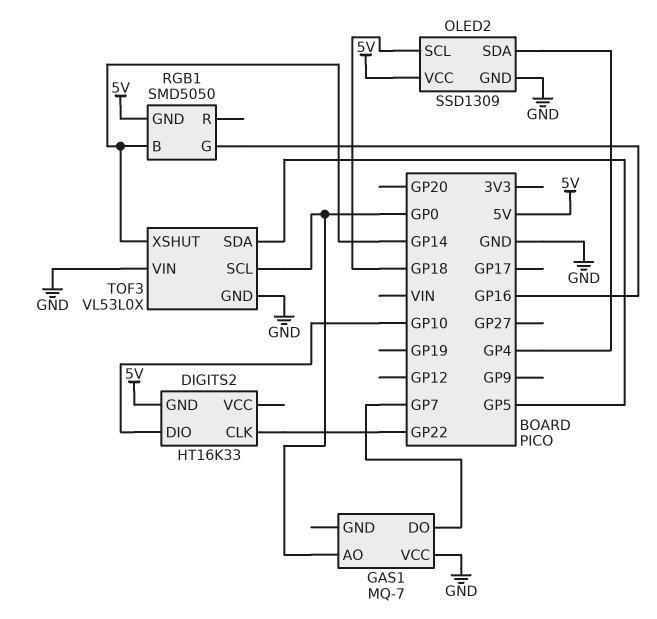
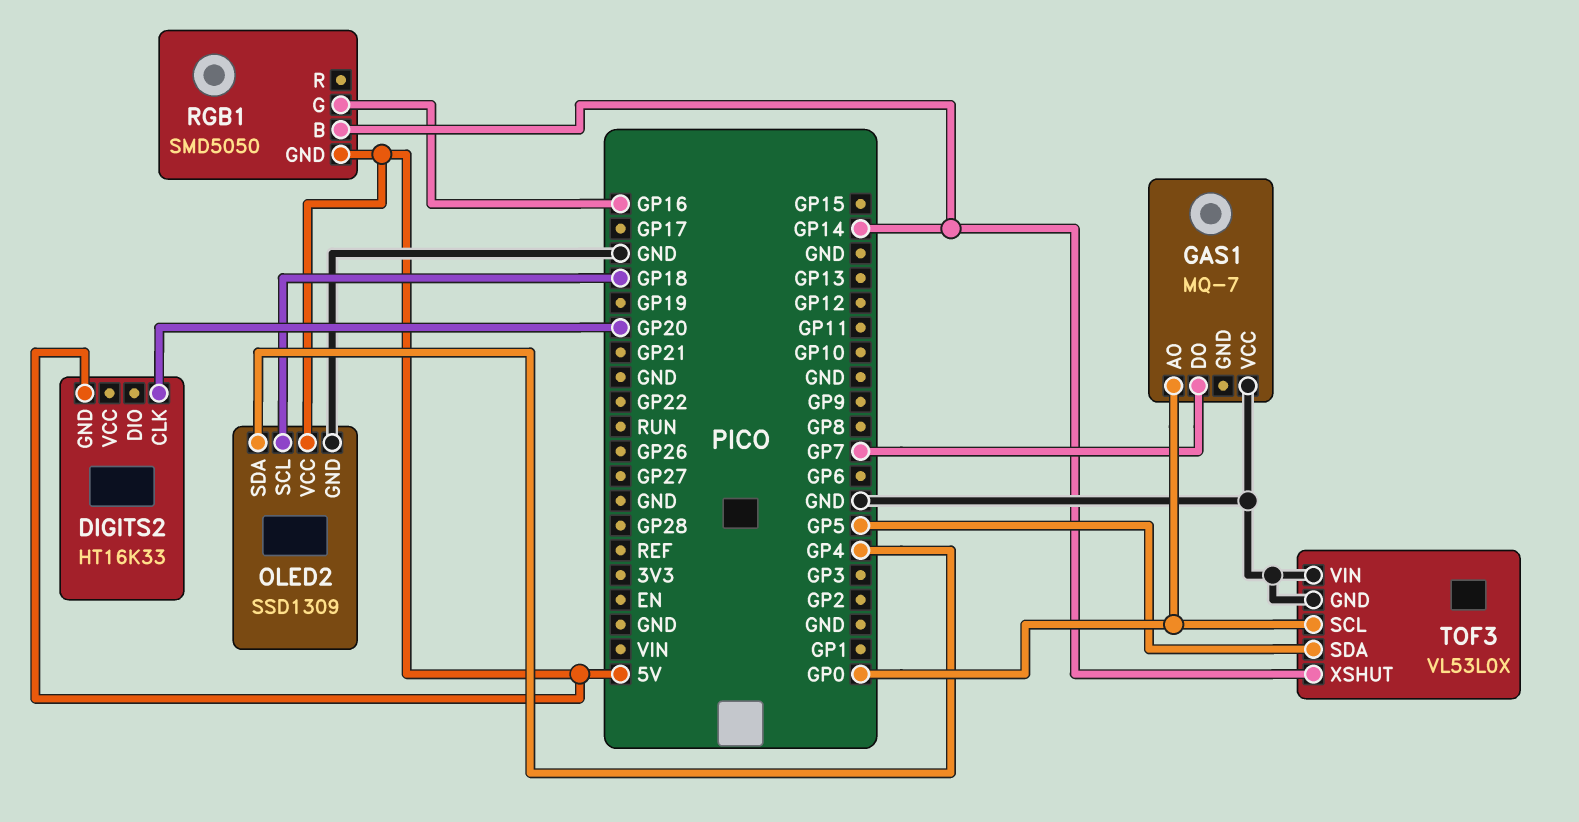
DIGITS2 pin CLK: GP22 -> GP20
DIGITS2 pin DIO: GP10 -> none

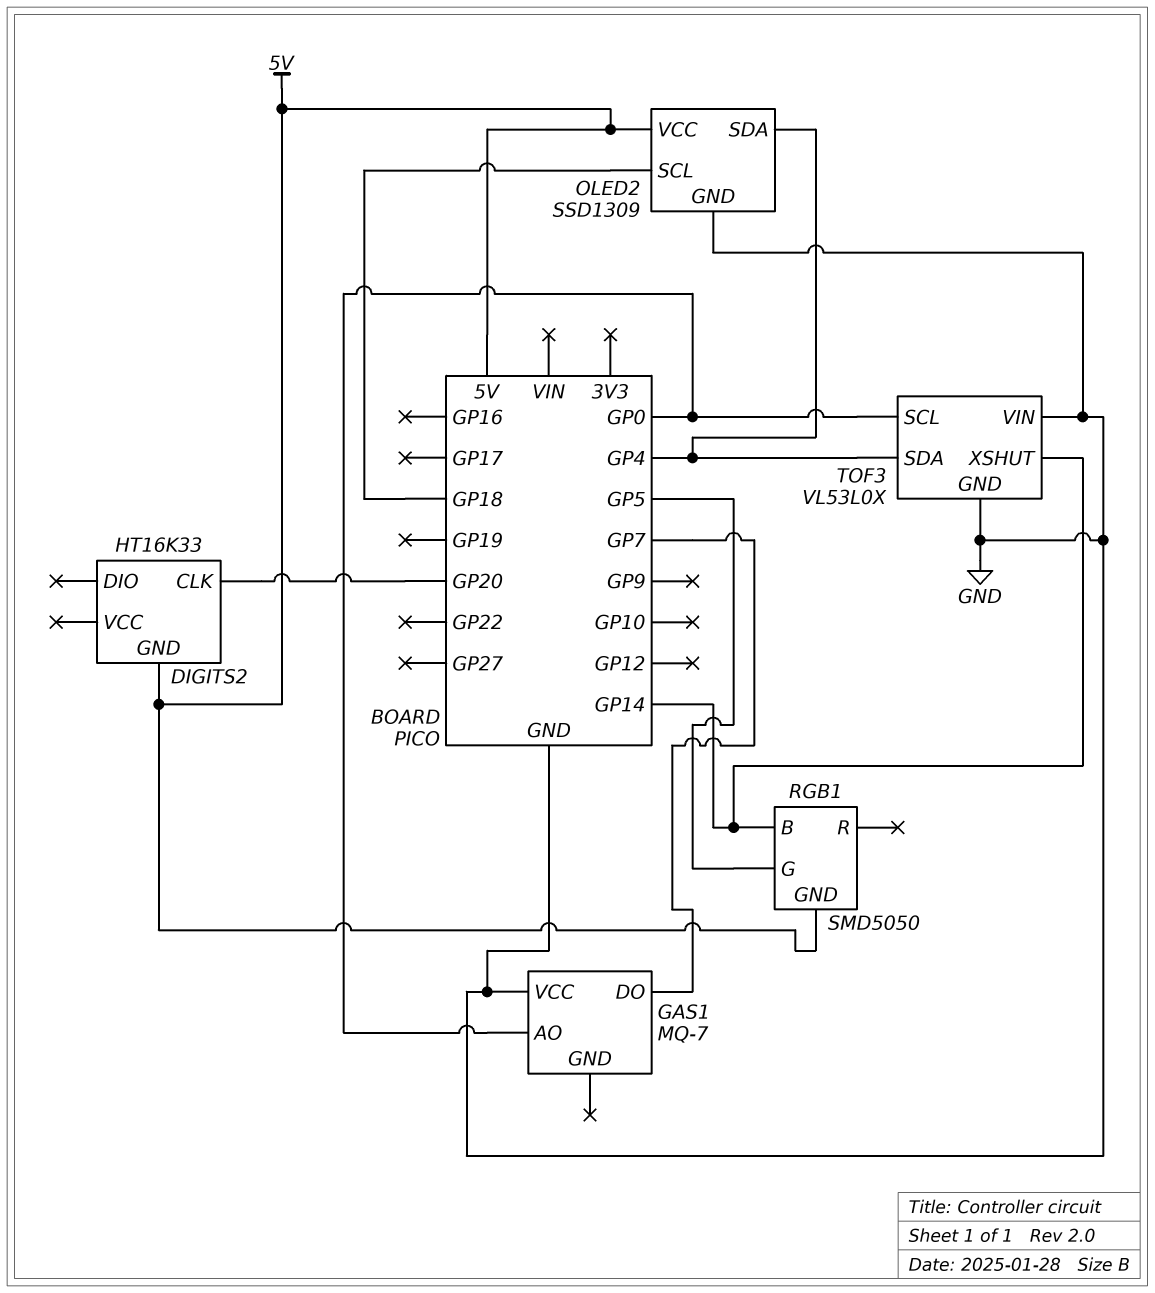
RGB1 pin G: GP16 -> GP5
TOF3 pin SDA: GP5 -> GP4

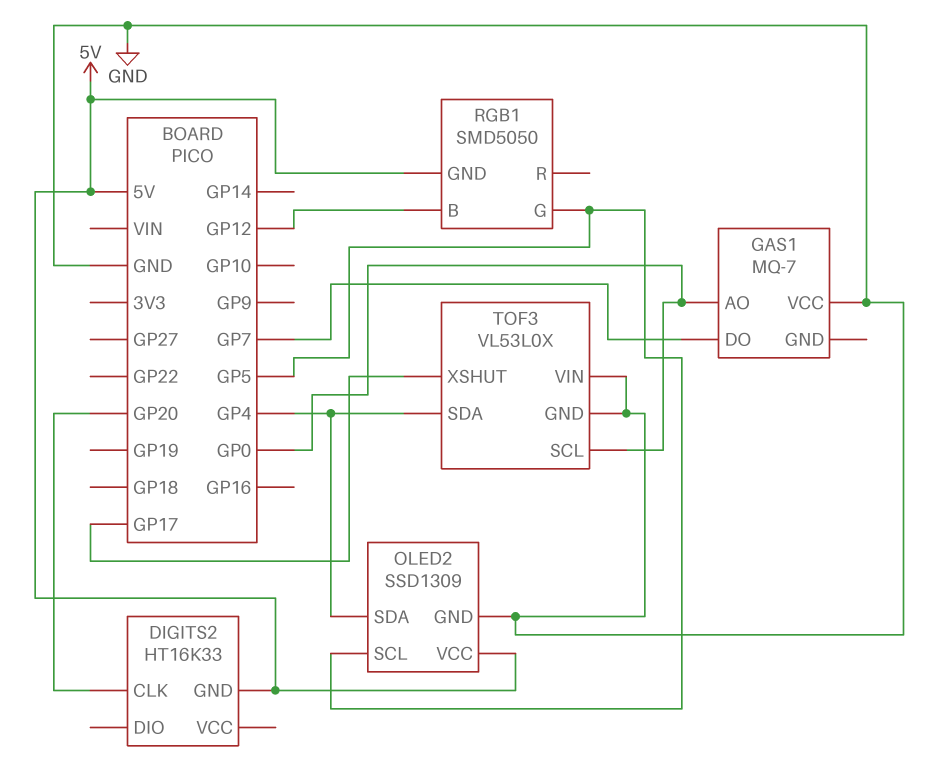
OLED2 pin SCL: GP18 -> GP5
RGB1 pin B: GP14 -> GP12
TOF3 pin XSHUT: GP14 -> GP17

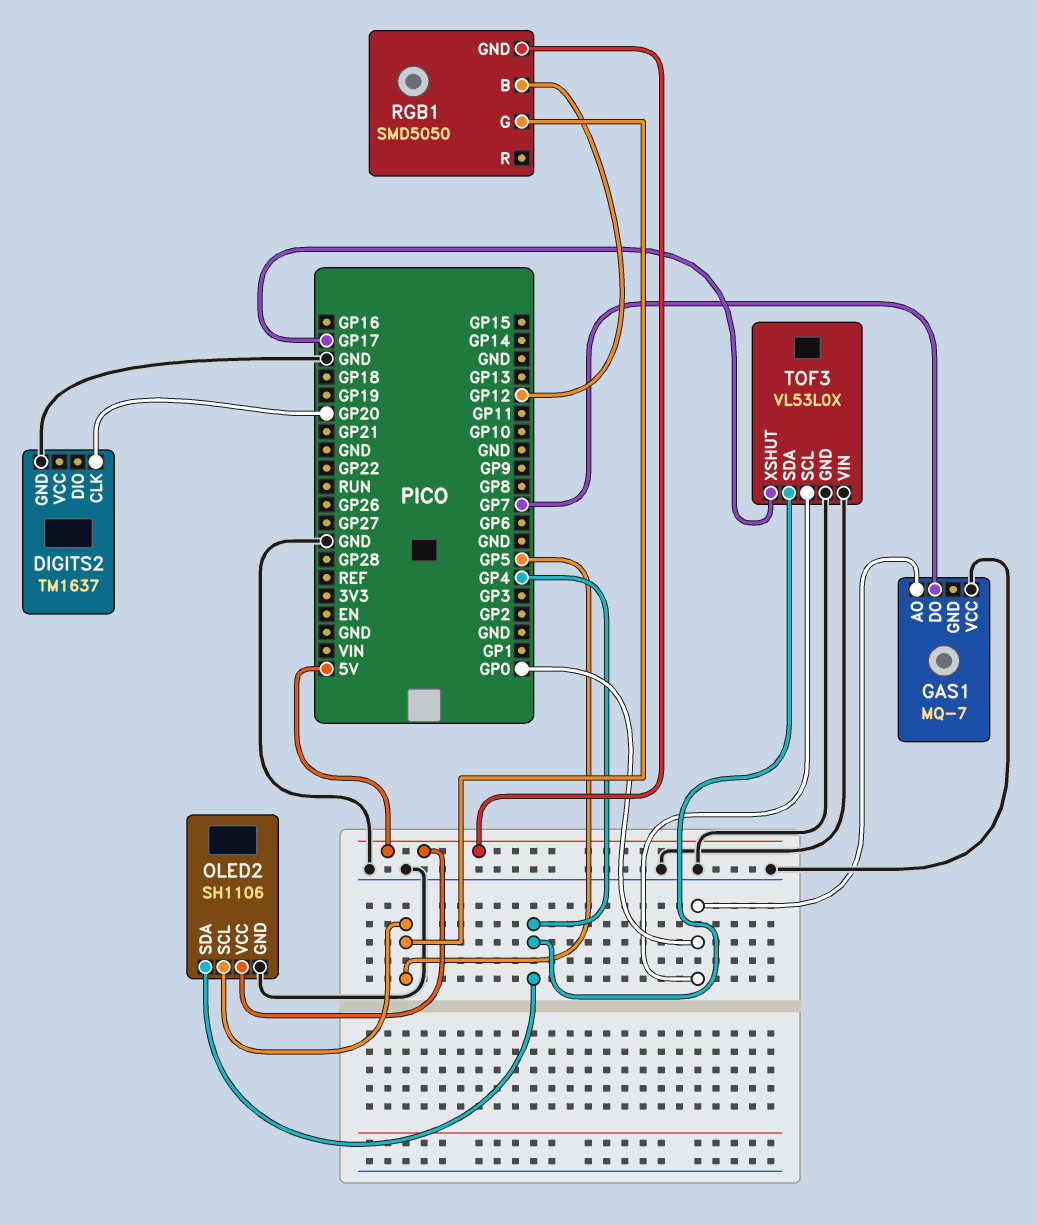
DIGITS2: HT16K33 -> TM1637
DIGITS2 pin GND: 5V -> GND
OLED2: SSD1309 -> SH1106

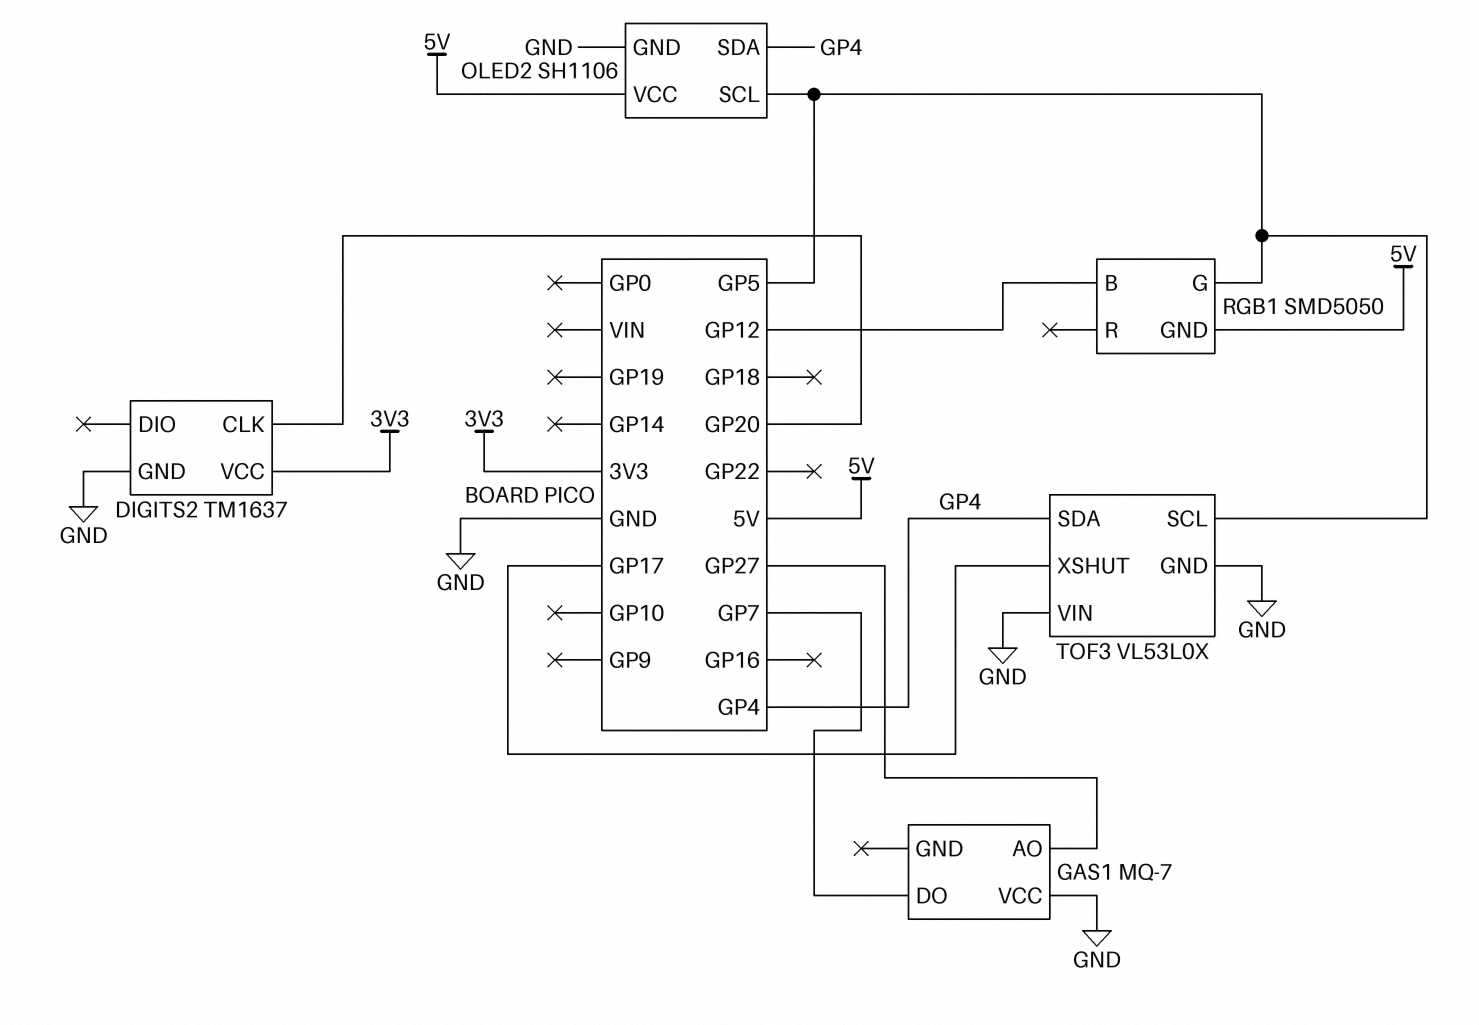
DIGITS2 pin VCC: none -> 3V3
GAS1 pin AO: GP0 -> GP27
TOF3 pin SCL: GP0 -> GP5

